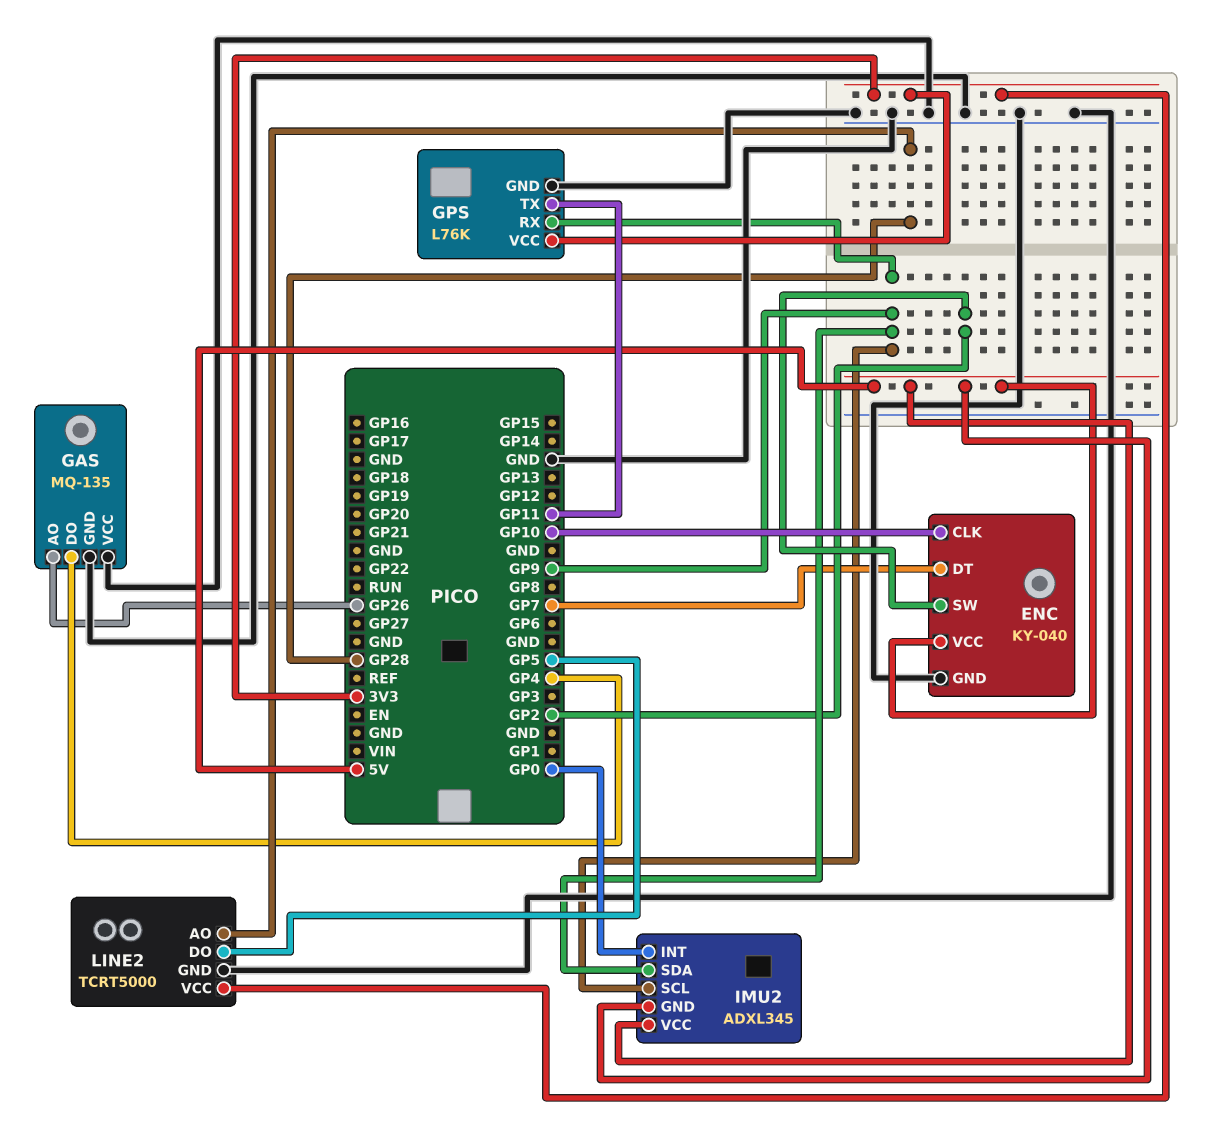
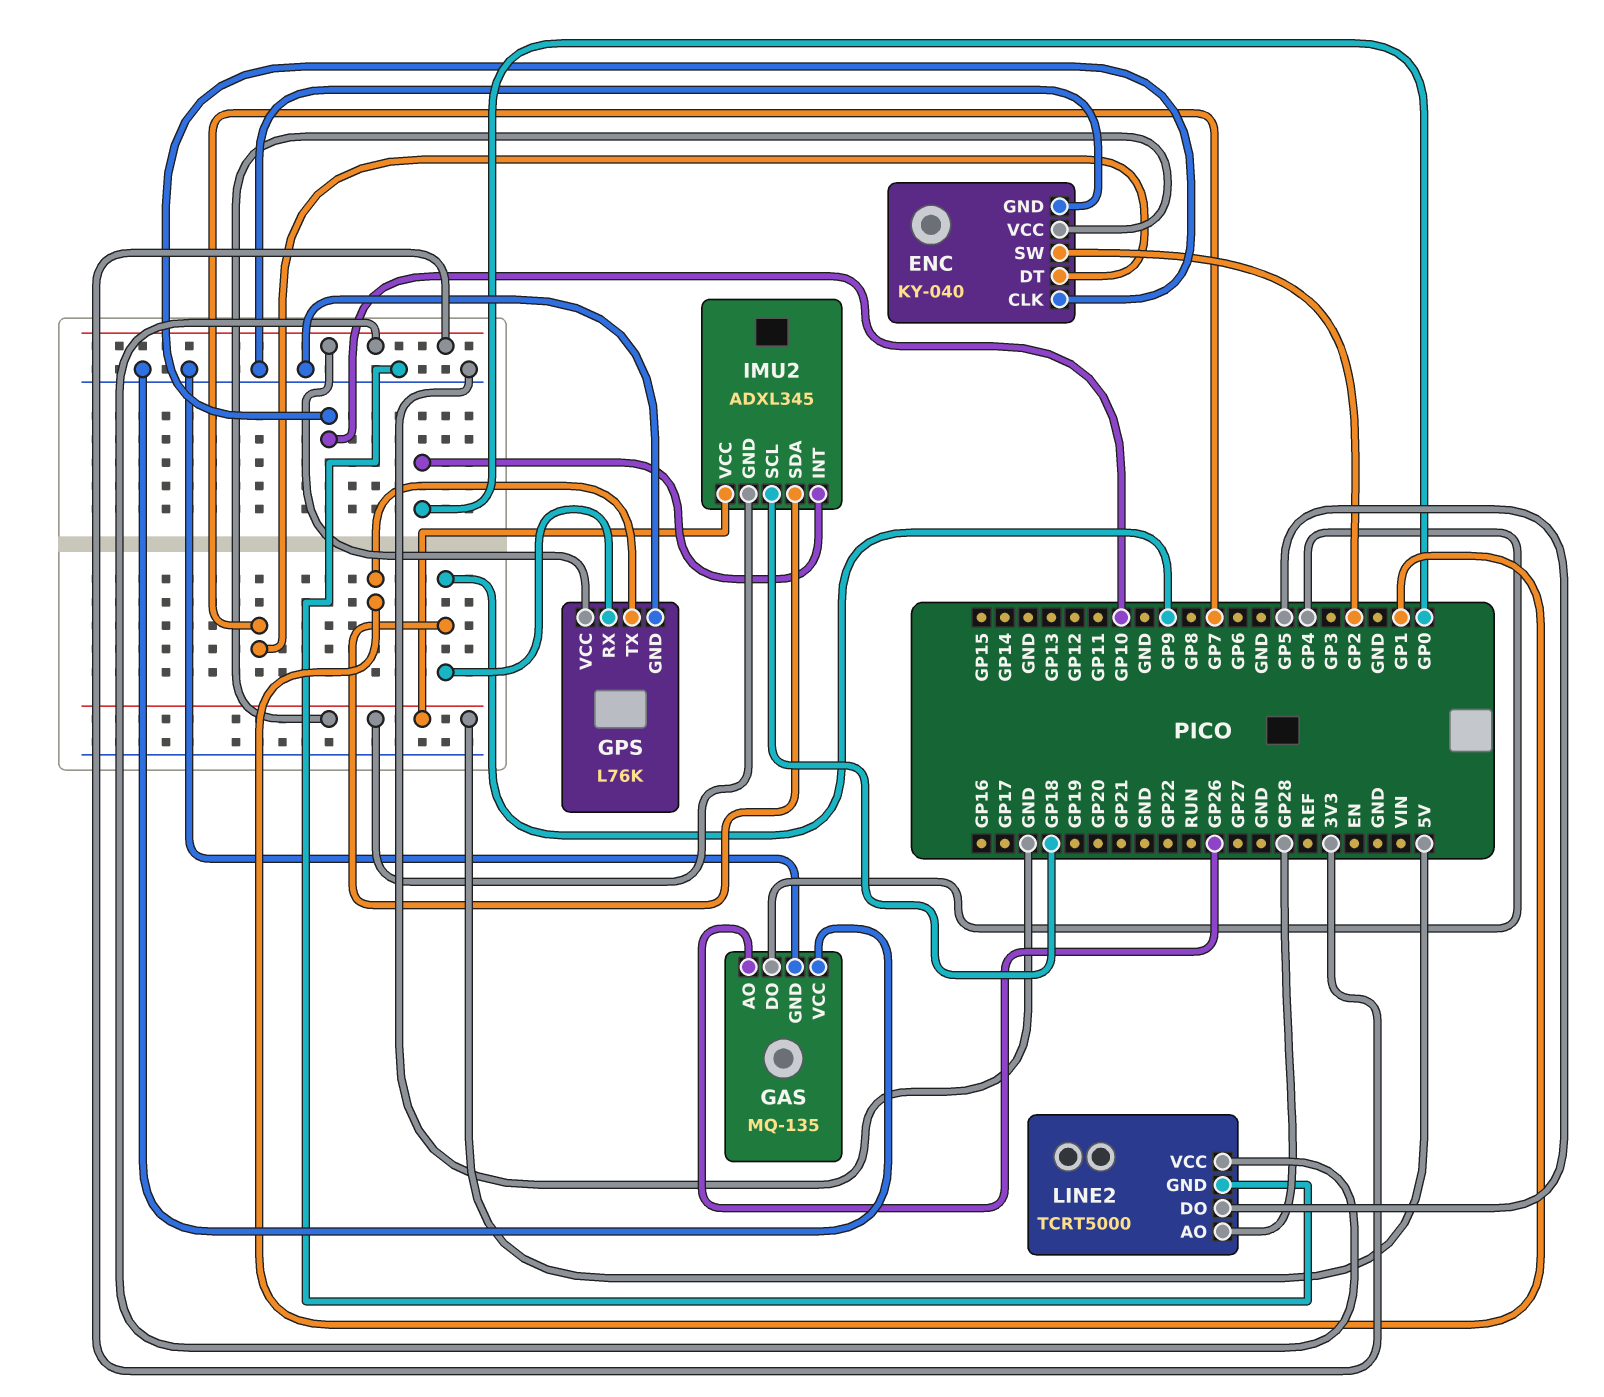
GPS pin TX: GP11 -> GP1
IMU2 pin SCL: GP9 -> GP18

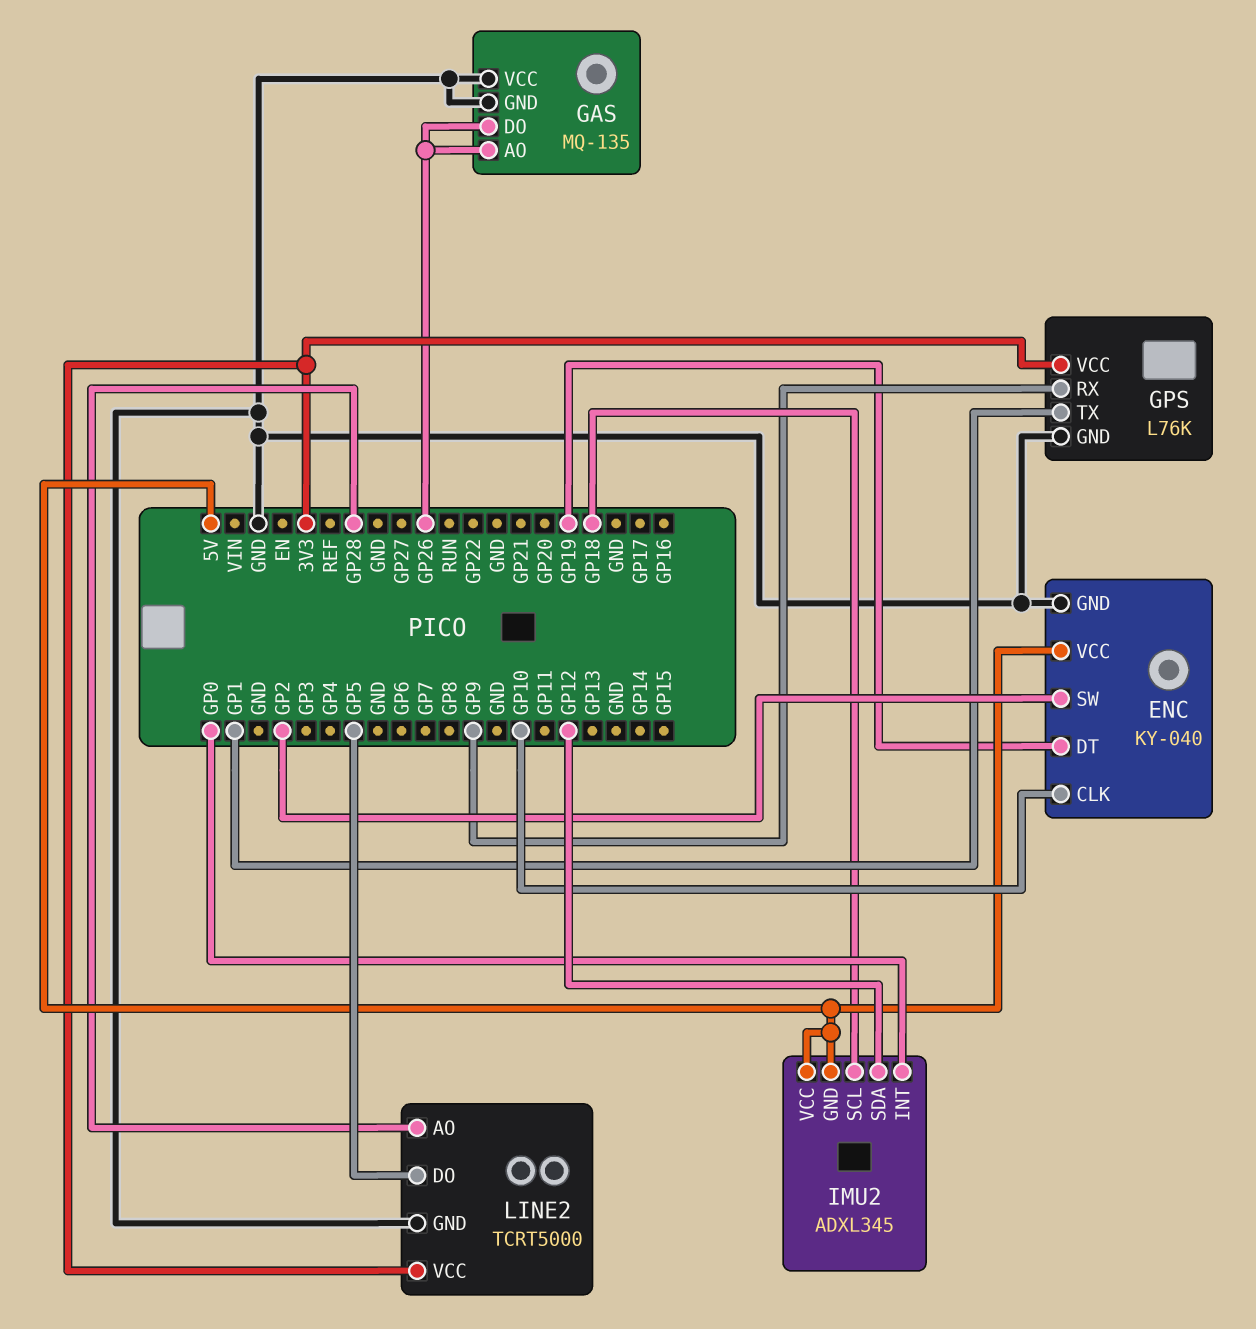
ENC pin DT: GP7 -> GP19
GAS pin DO: GP4 -> GP26
IMU2 pin SDA: GP9 -> GP12

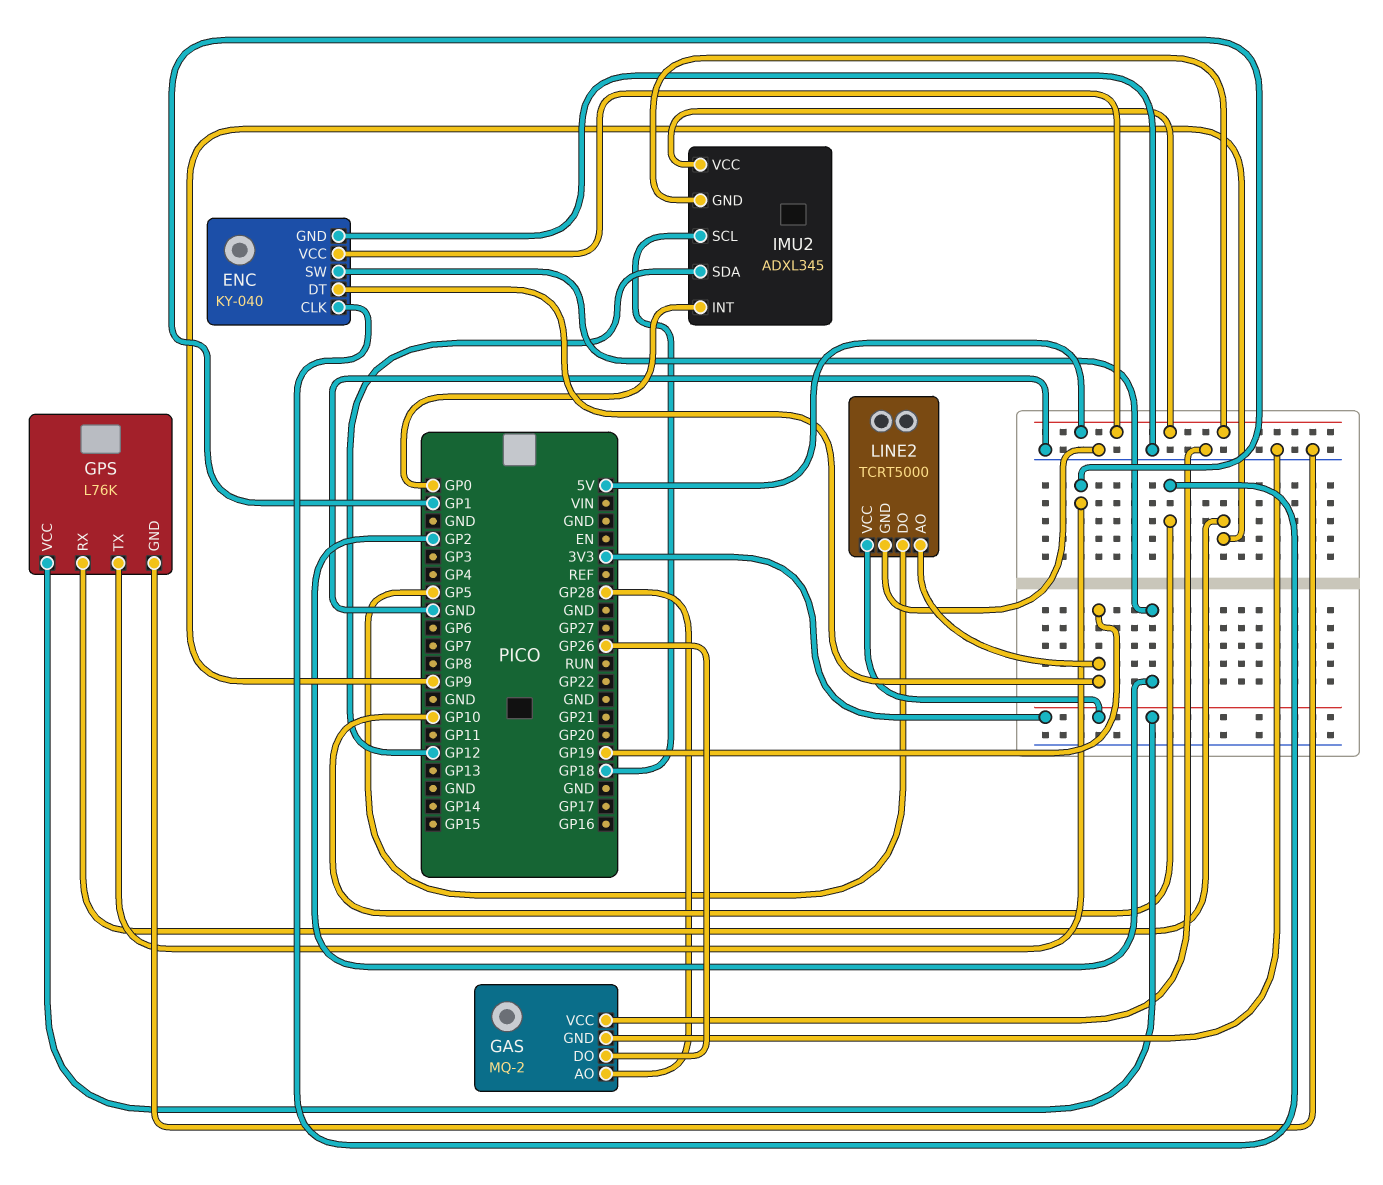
GAS: MQ-135 -> MQ-2
GAS pin AO: GP26 -> GP28
LINE2 pin AO: GP28 -> GP19

